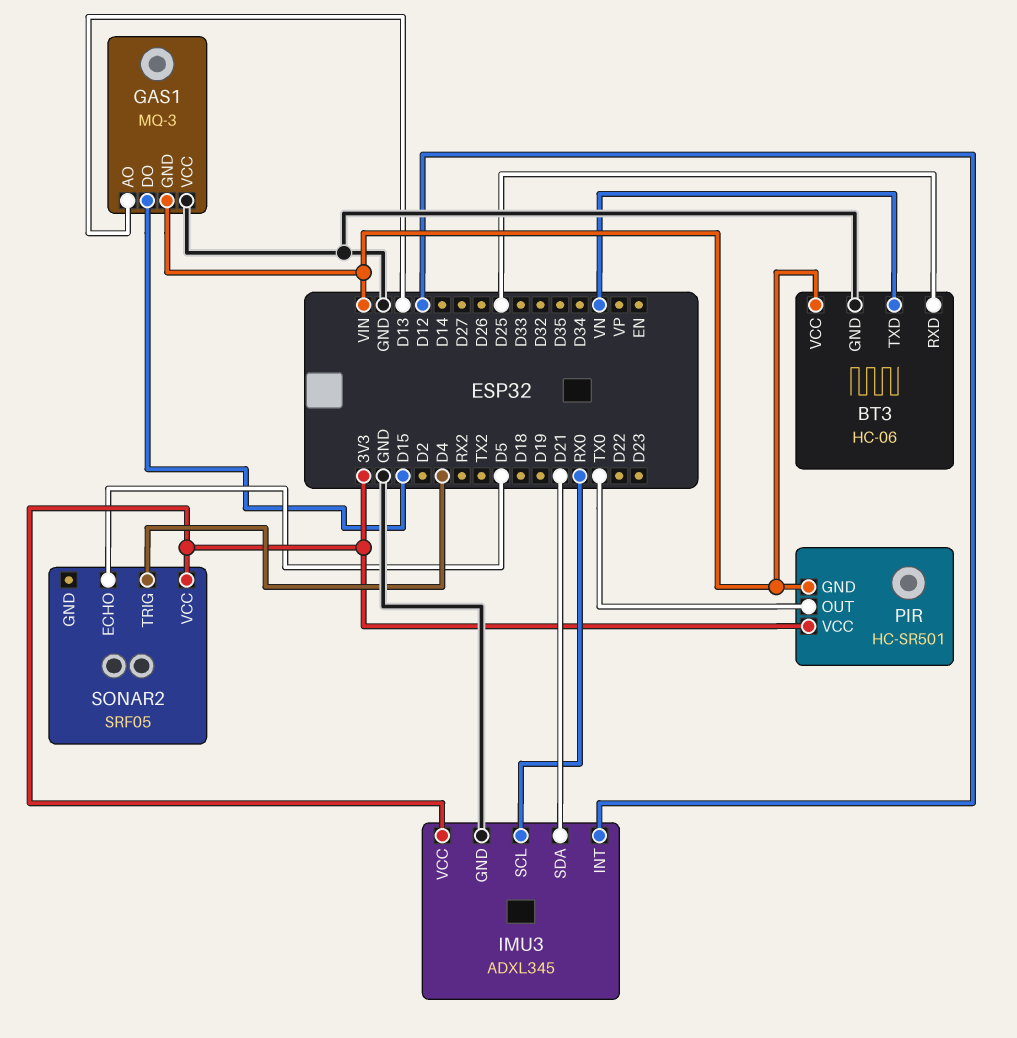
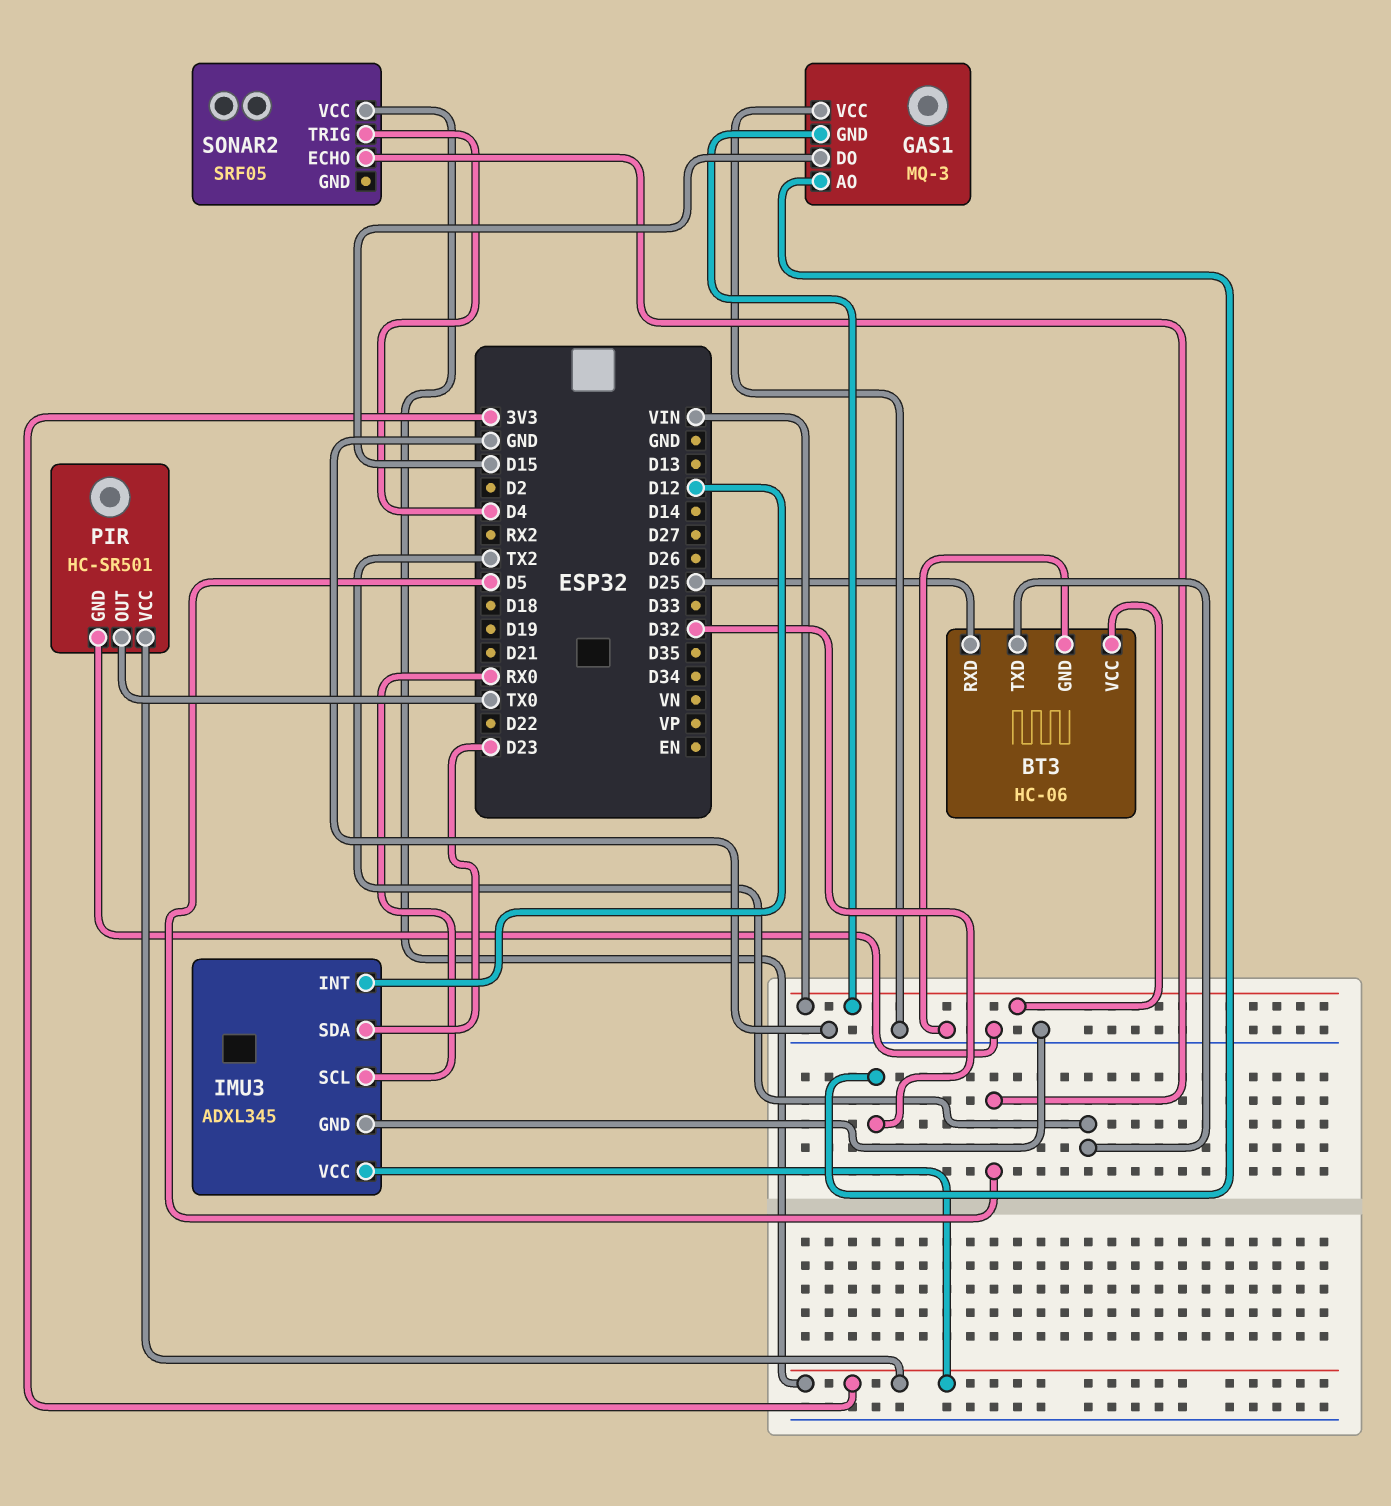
BT3 pin TXD: VN -> TX2
GAS1 pin AO: D13 -> D32
IMU3 pin SDA: D21 -> D23
PIR pin GND: VIN -> GND

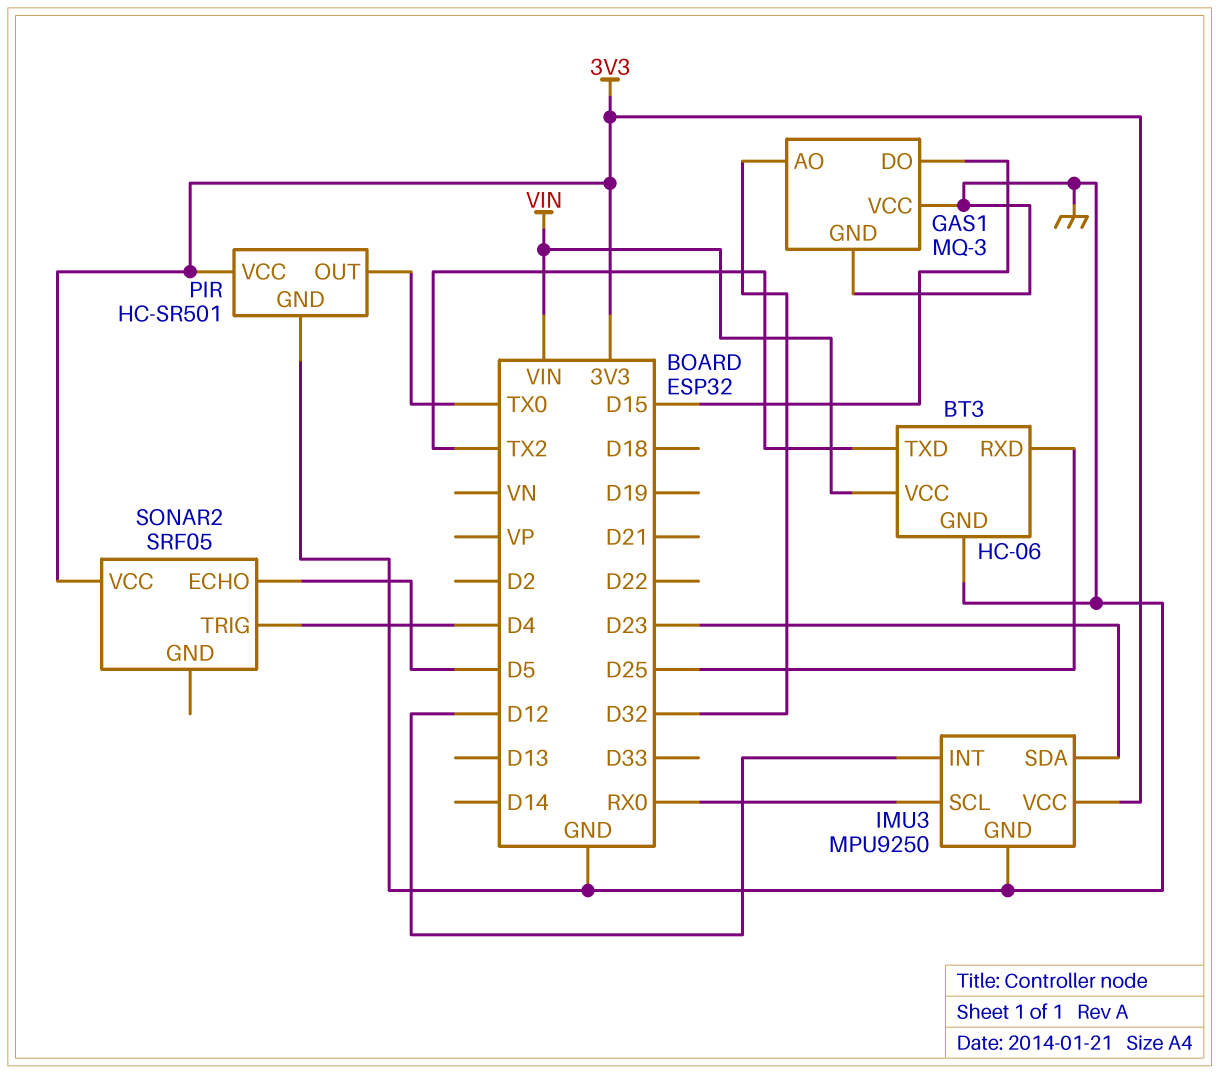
GAS1 pin GND: VIN -> GND
IMU3: ADXL345 -> MPU9250

